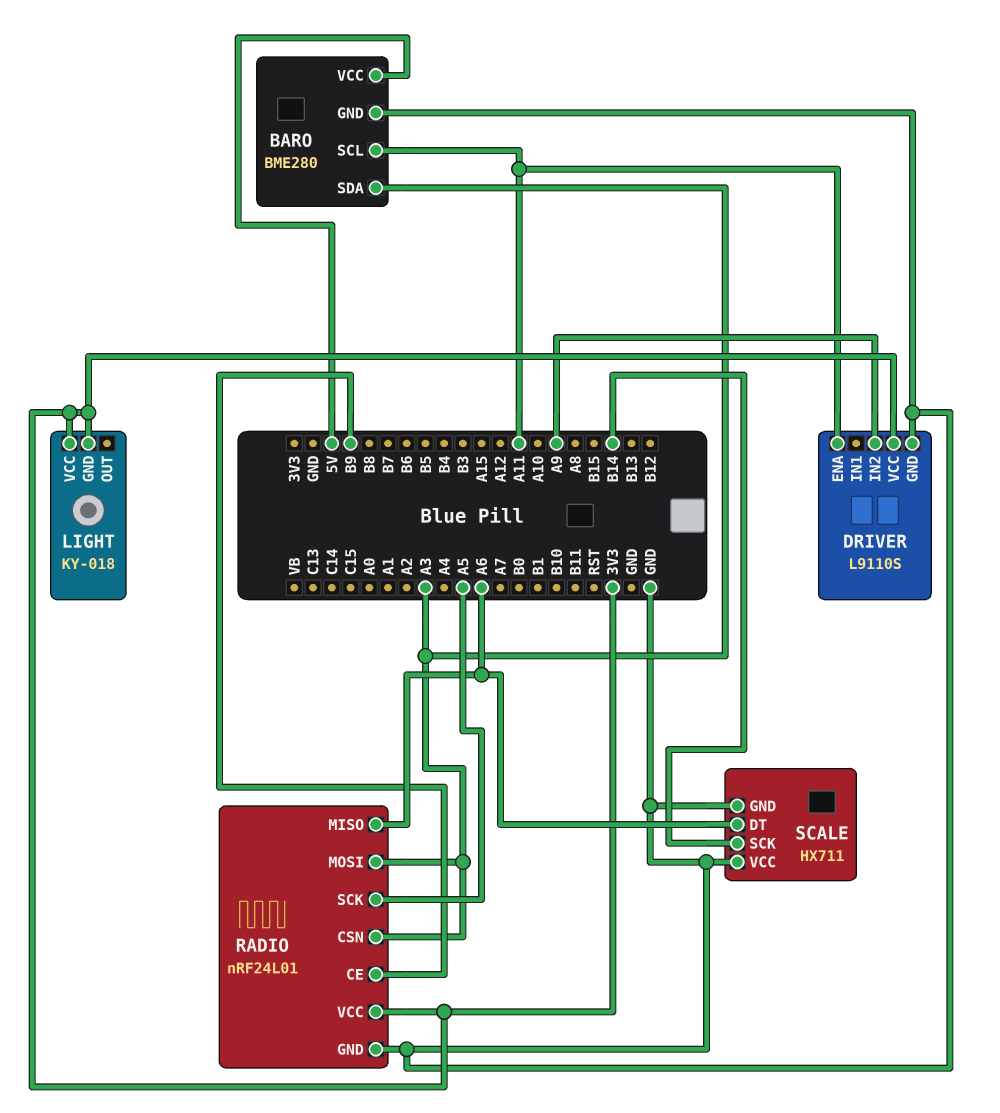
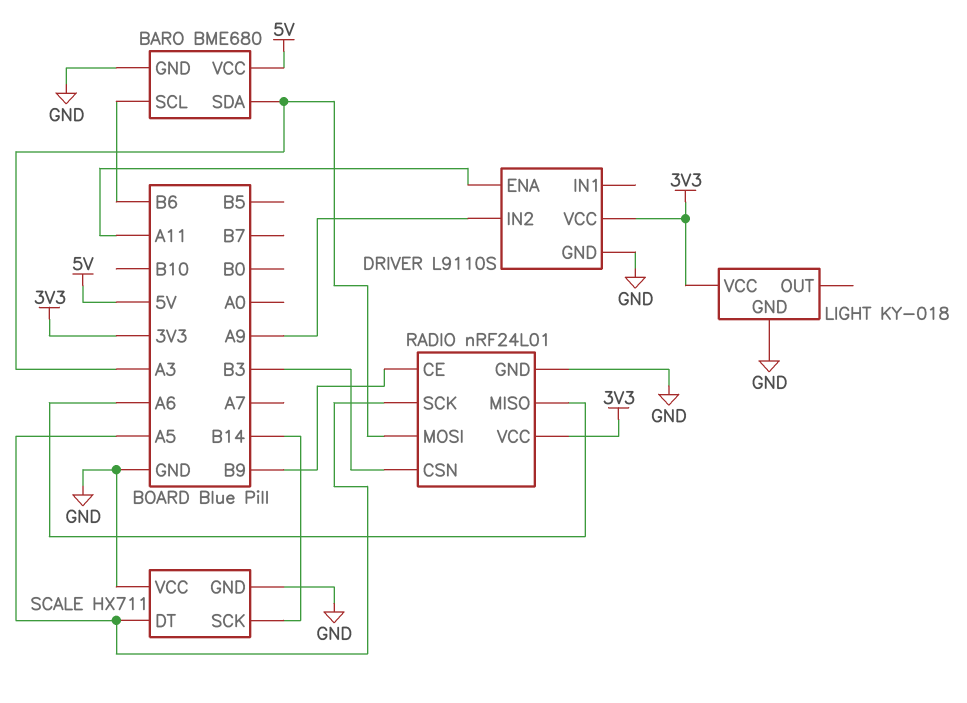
BARO: BME280 -> BME680
BARO pin SCL: A11 -> B6
LIGHT pin GND: 3V3 -> GND
RADIO pin CSN: A3 -> B3
SCALE pin DT: A6 -> A5

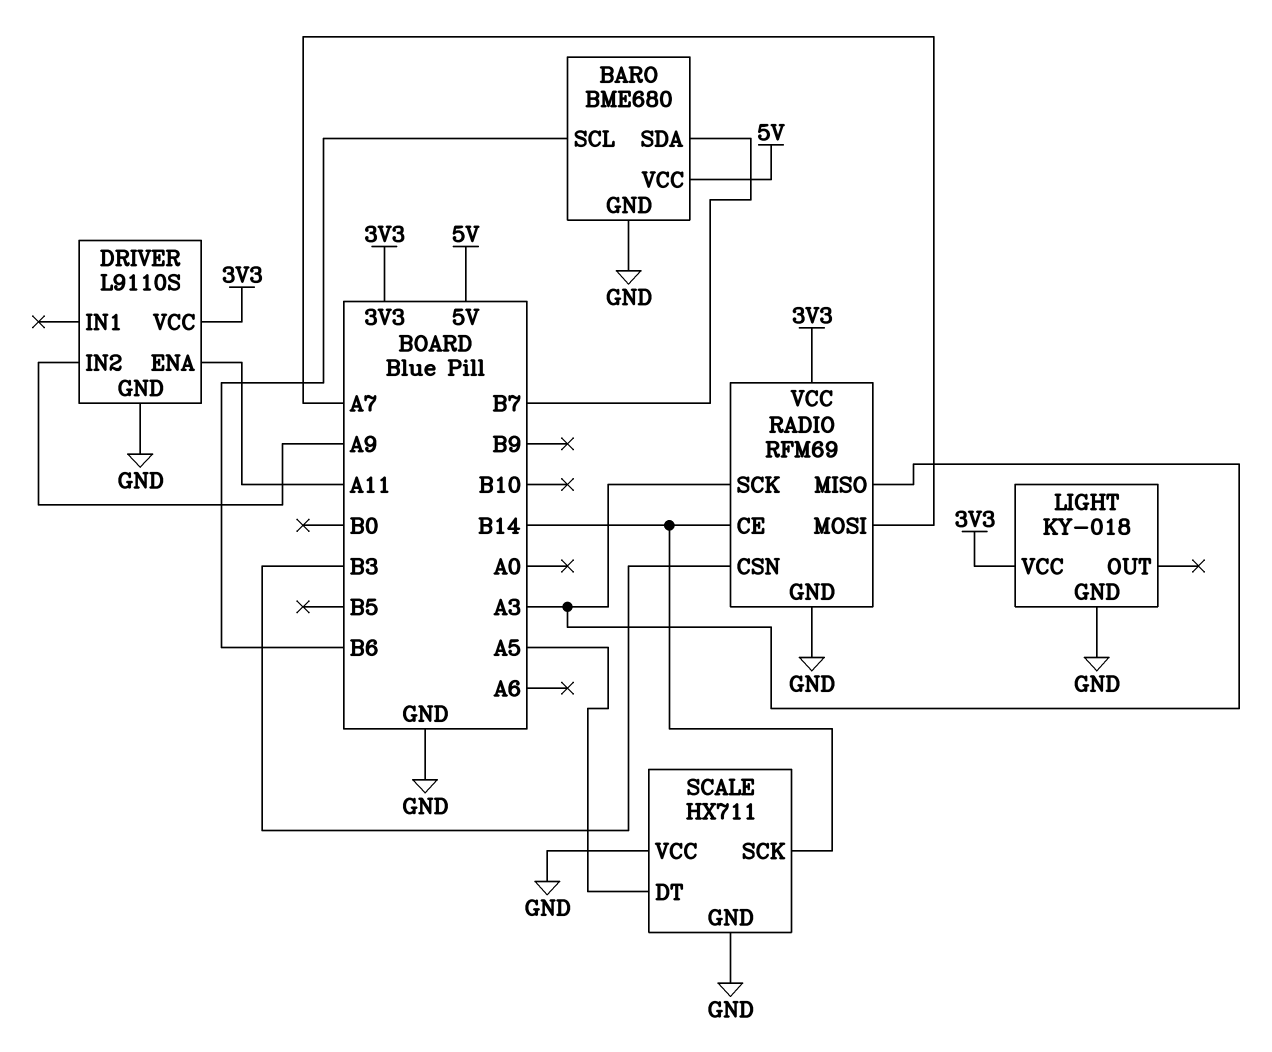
BARO pin SDA: A3 -> B7
RADIO: nRF24L01 -> RFM69
RADIO pin CE: B9 -> B14
RADIO pin MISO: A6 -> A3
RADIO pin MOSI: A3 -> A7
RADIO pin SCK: A5 -> A3

